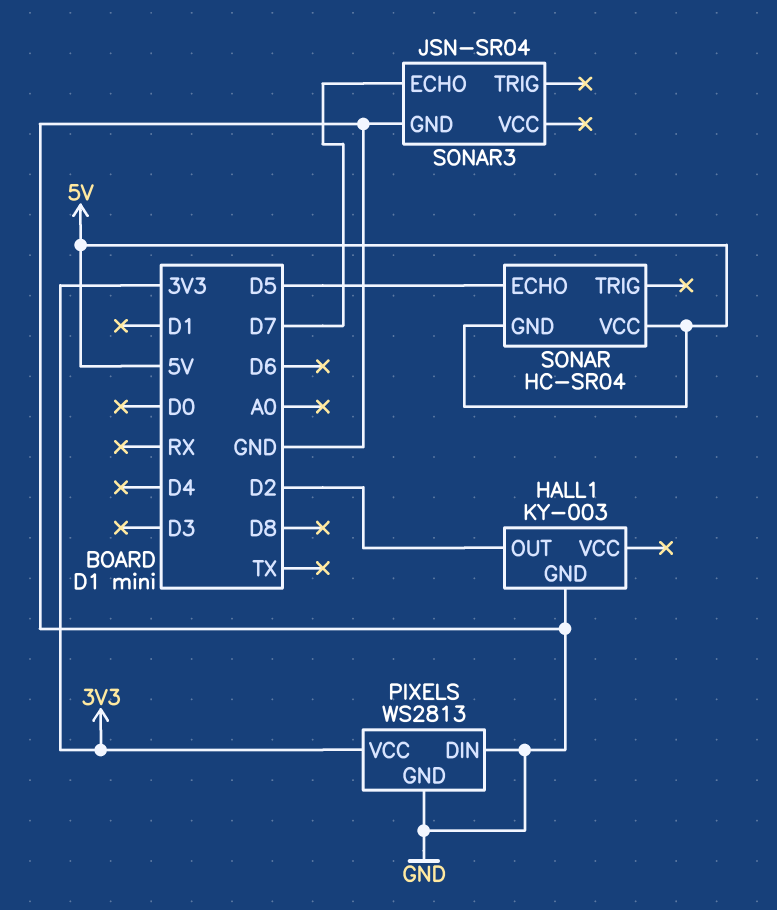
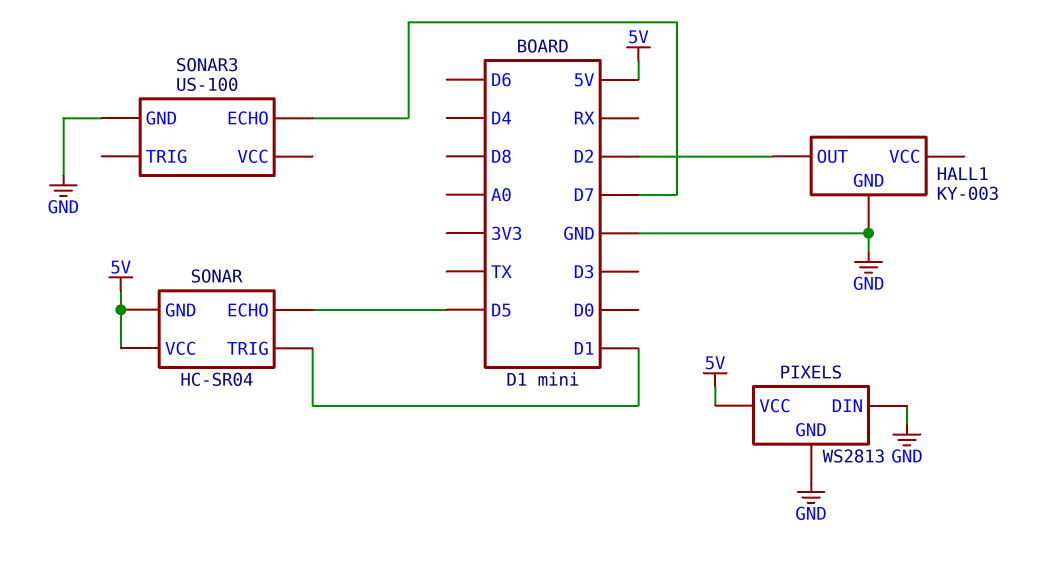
PIXELS pin VCC: 3V3 -> 5V
SONAR pin TRIG: none -> D1
SONAR3: JSN-SR04 -> US-100

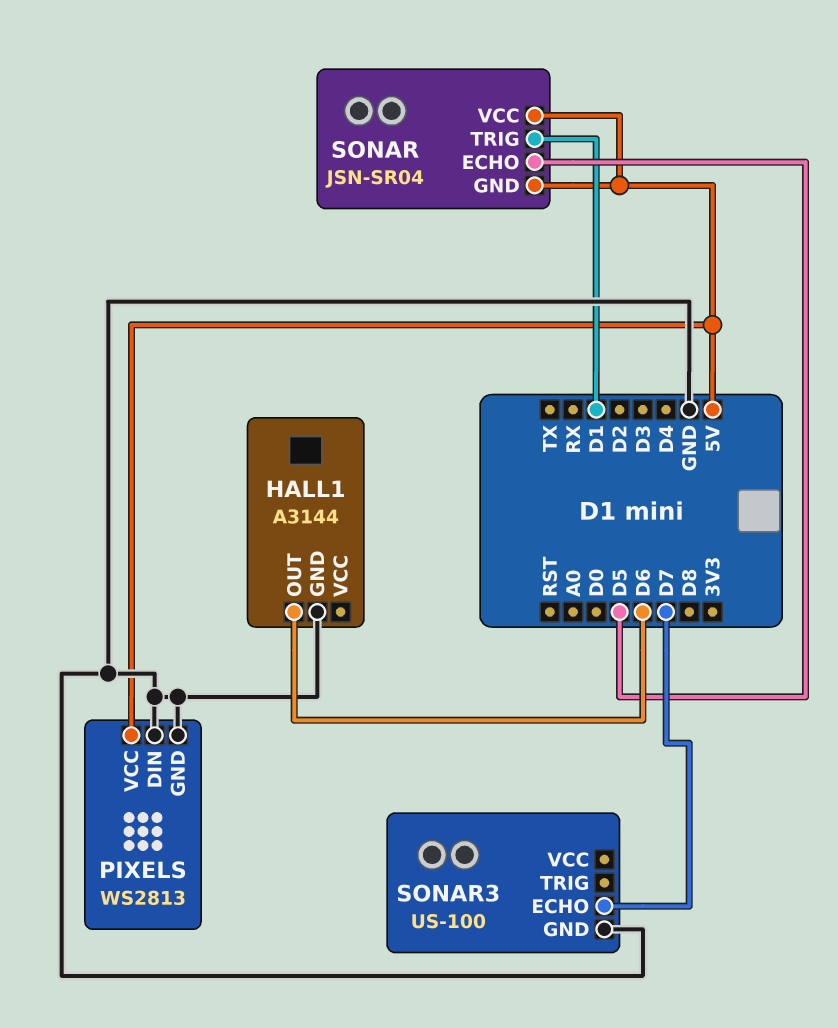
HALL1: KY-003 -> A3144
HALL1 pin OUT: D2 -> D6
SONAR: HC-SR04 -> JSN-SR04

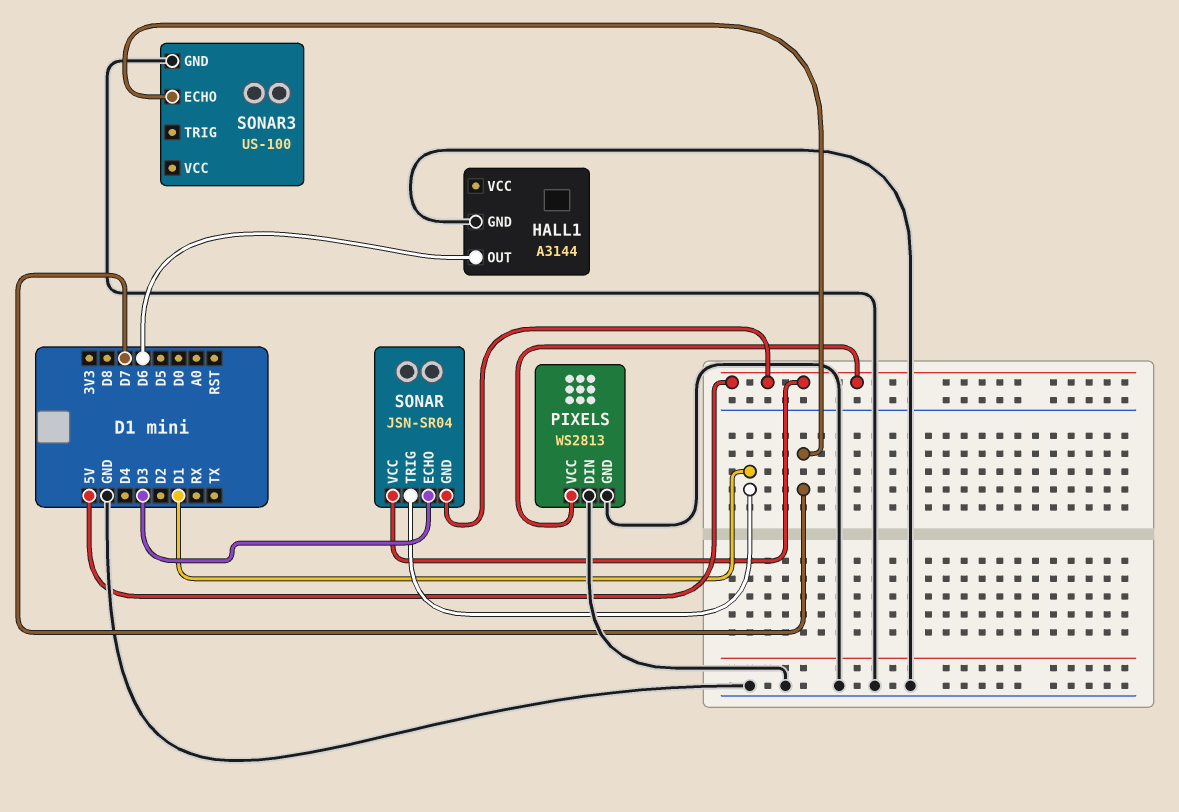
SONAR pin ECHO: D5 -> D3

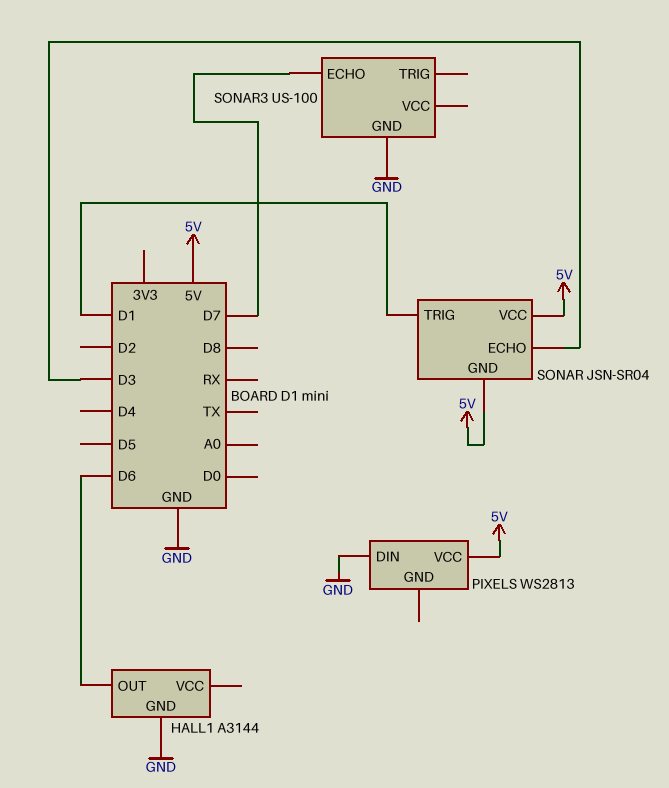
PIXELS pin GND: GND -> none

